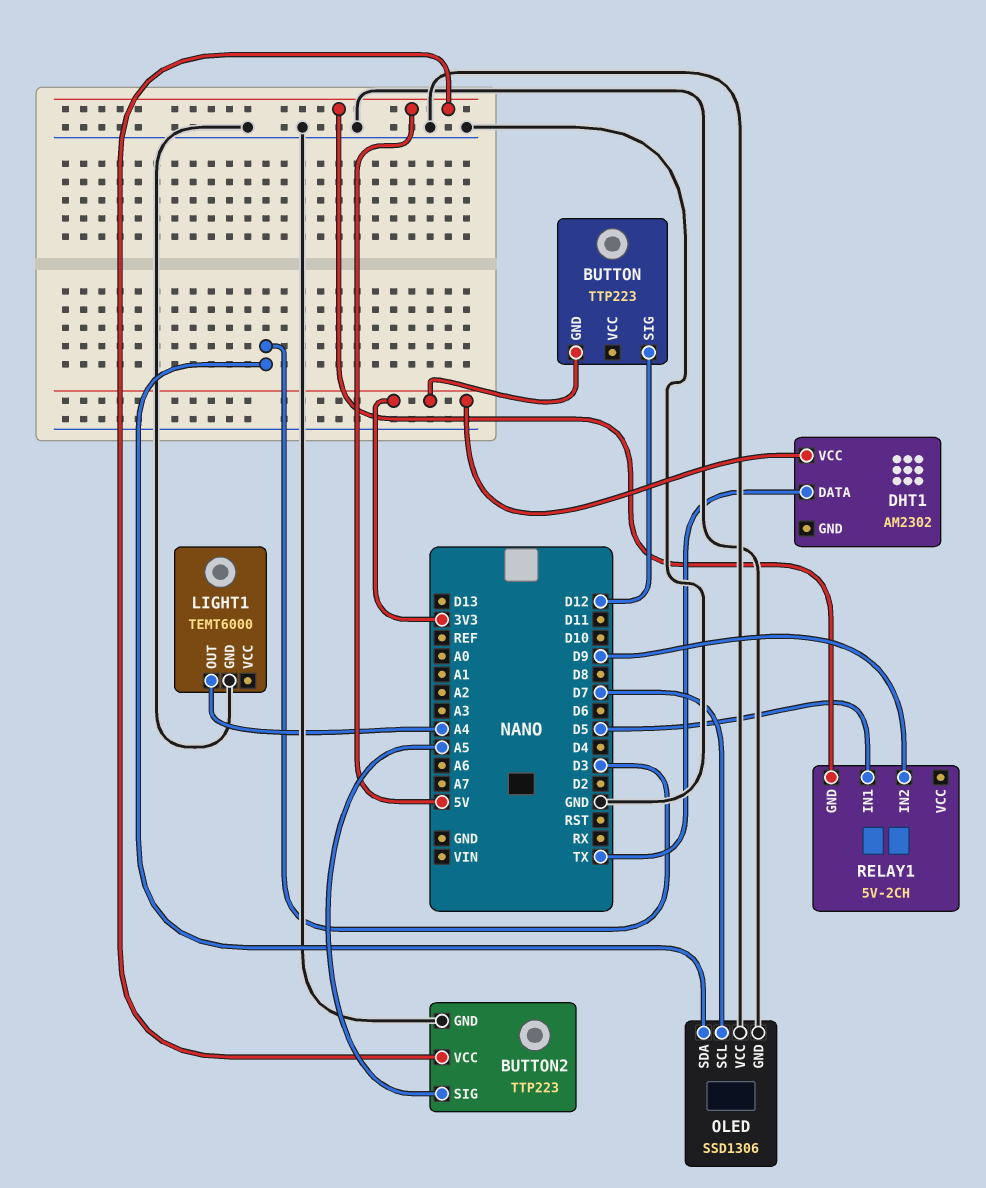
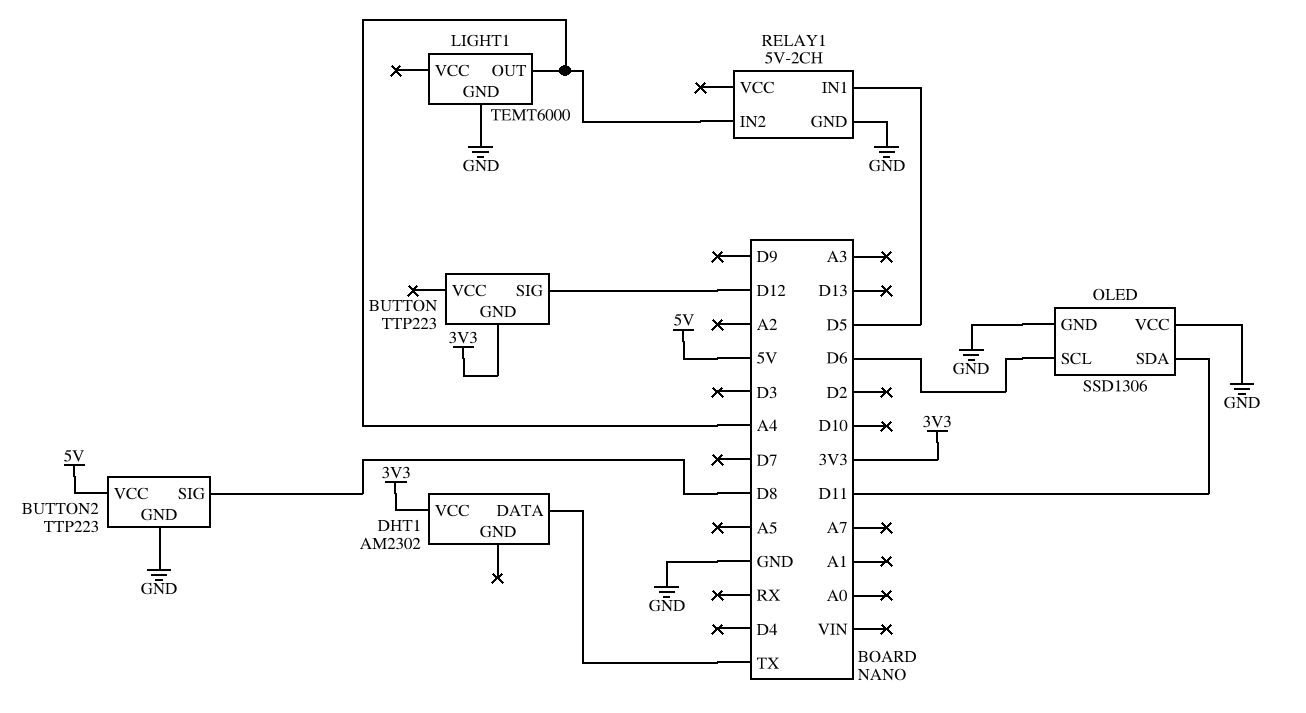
BUTTON2 pin SIG: A5 -> D8
OLED pin SCL: D7 -> D6
OLED pin SDA: D3 -> D11
RELAY1 pin GND: 5V -> GND
RELAY1 pin IN2: D9 -> A4

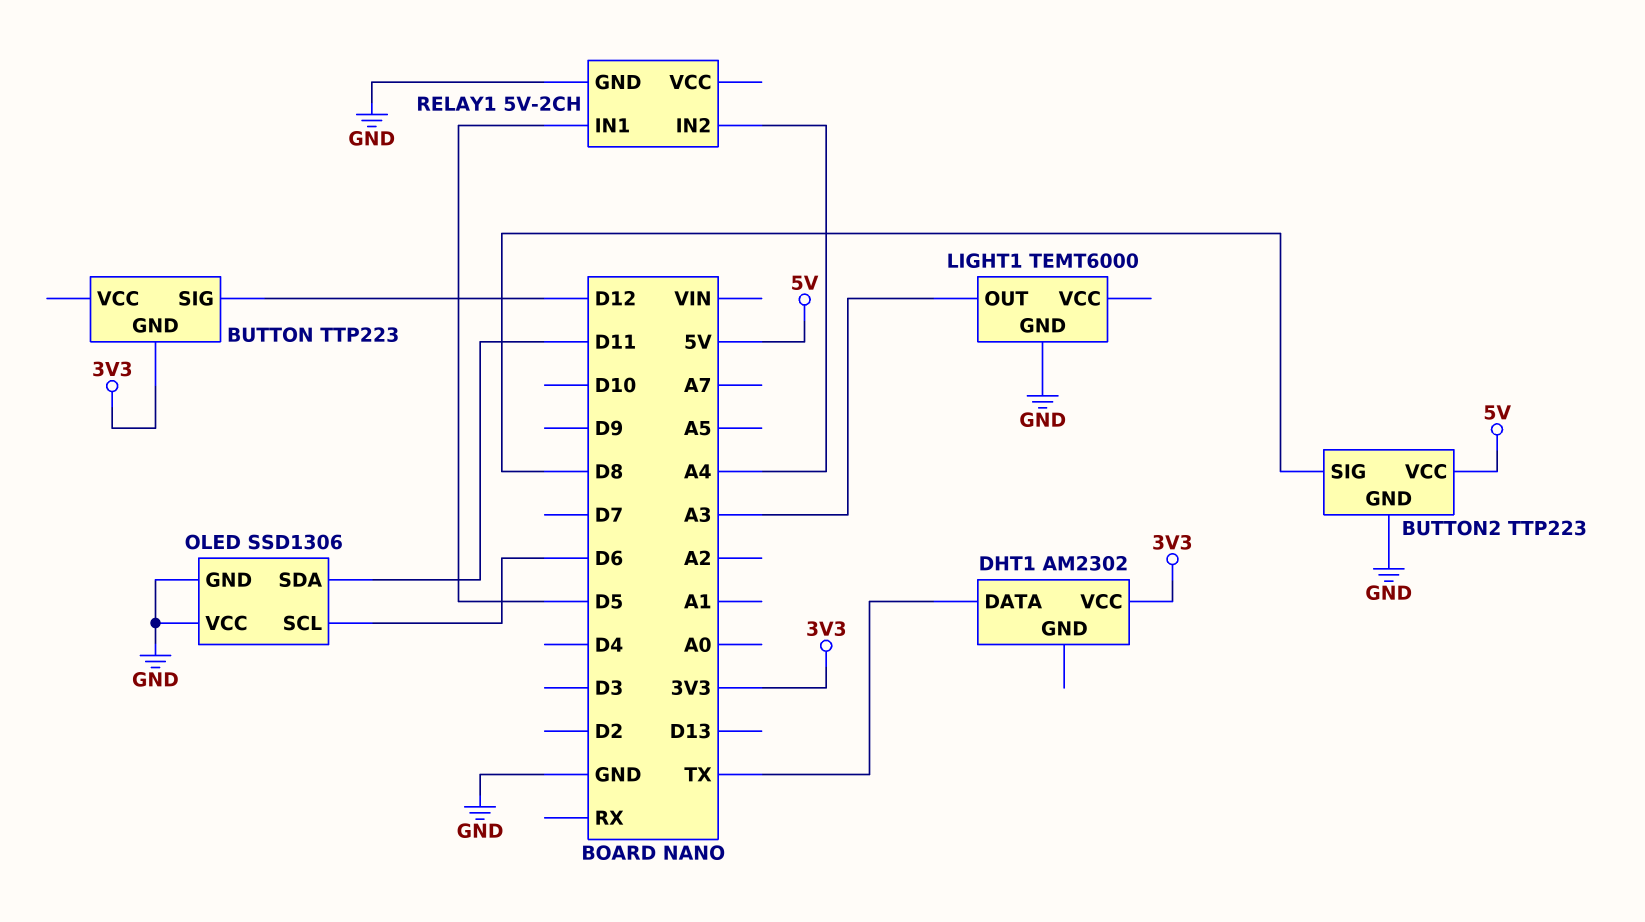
LIGHT1 pin OUT: A4 -> A3

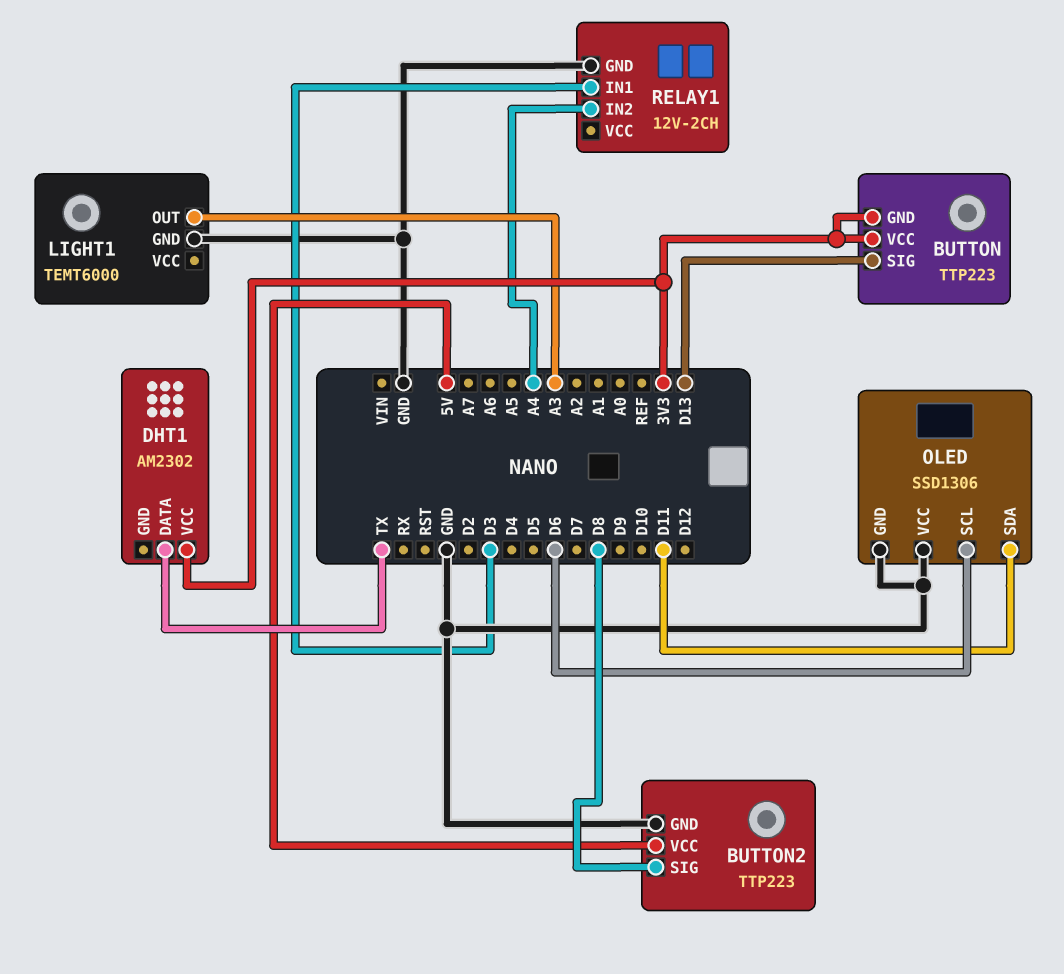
BUTTON pin SIG: D12 -> D13
BUTTON pin VCC: none -> 3V3
RELAY1: 5V-2CH -> 12V-2CH
RELAY1 pin IN1: D5 -> D3

